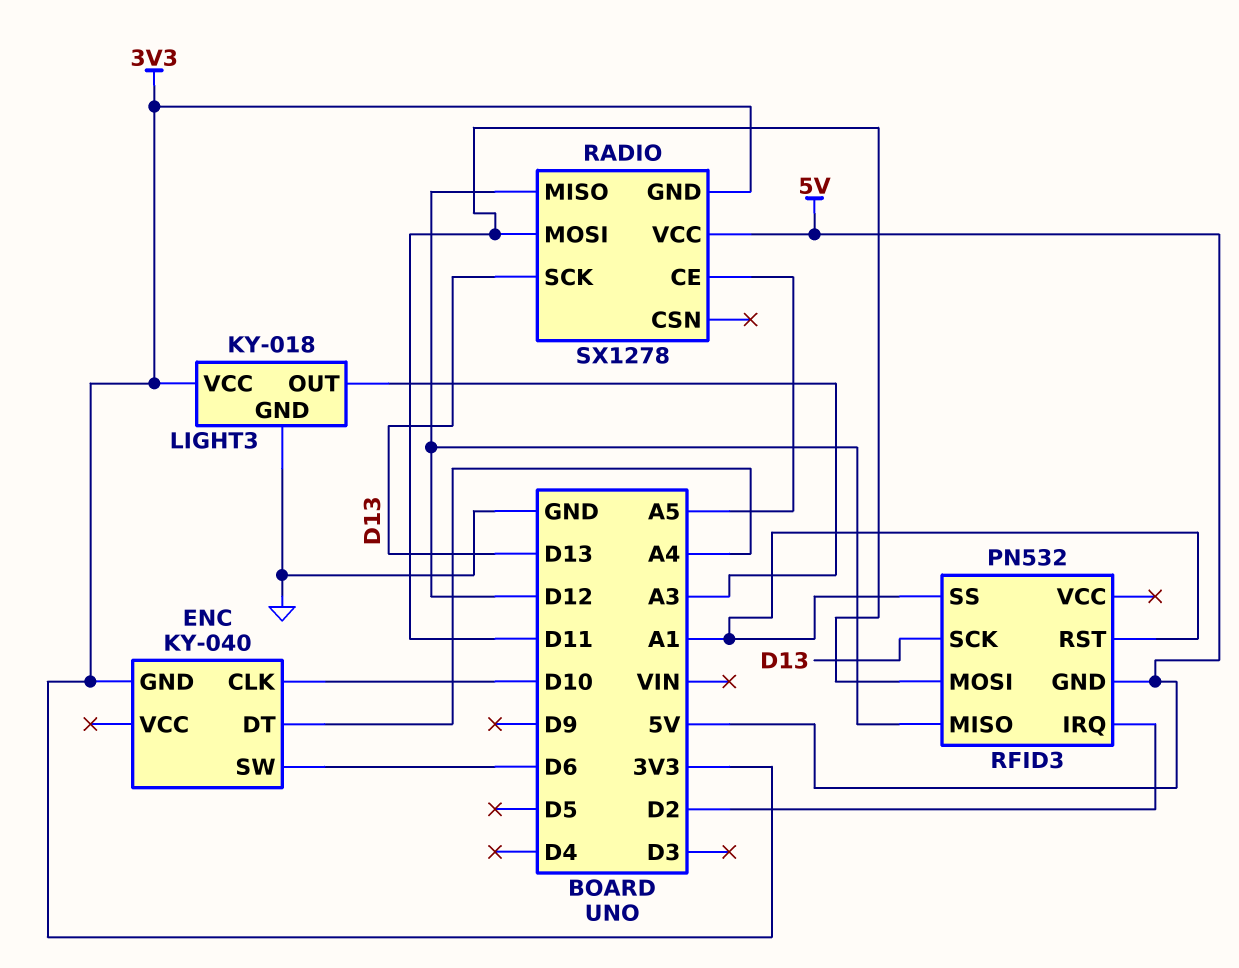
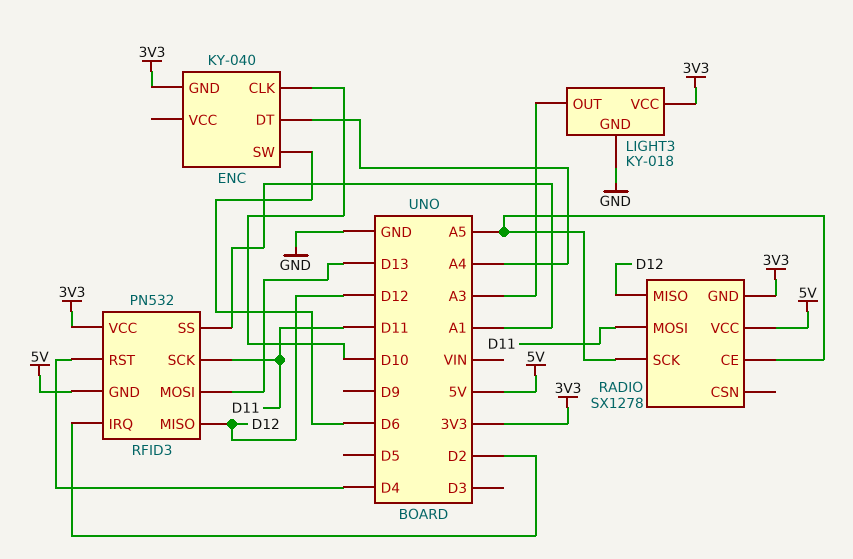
RADIO pin SCK: D13 -> A5
RFID3 pin MOSI: D11 -> D13
RFID3 pin RST: A1 -> D4
RFID3 pin SCK: D13 -> D11
RFID3 pin VCC: none -> 3V3

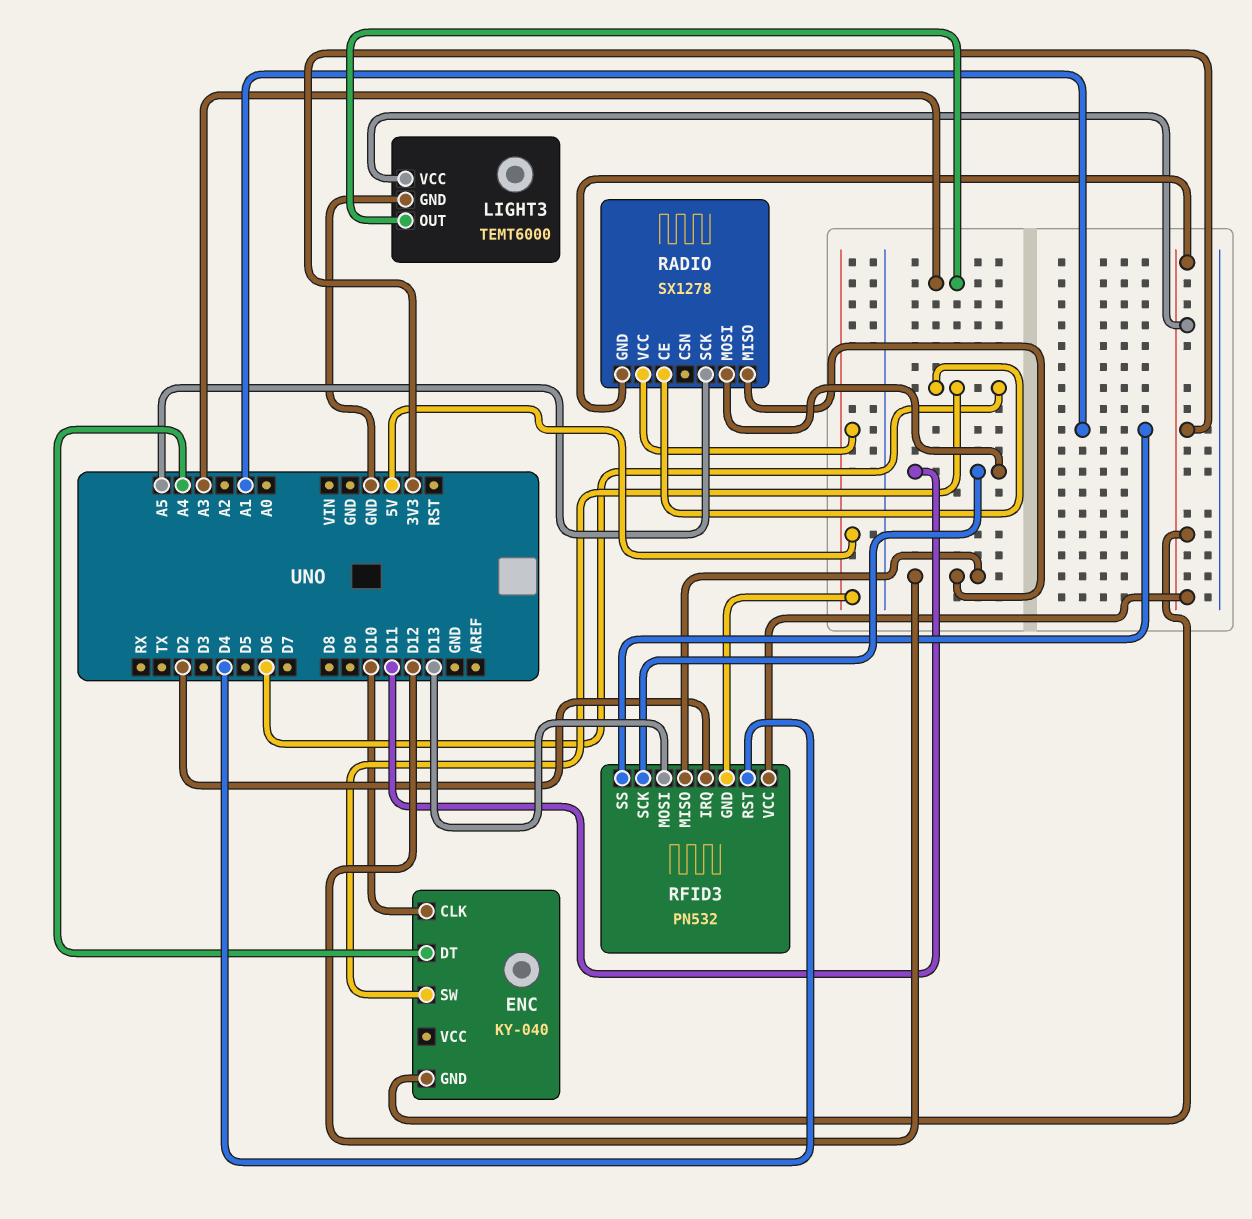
LIGHT3: KY-018 -> TEMT6000
RADIO pin CE: A5 -> D6

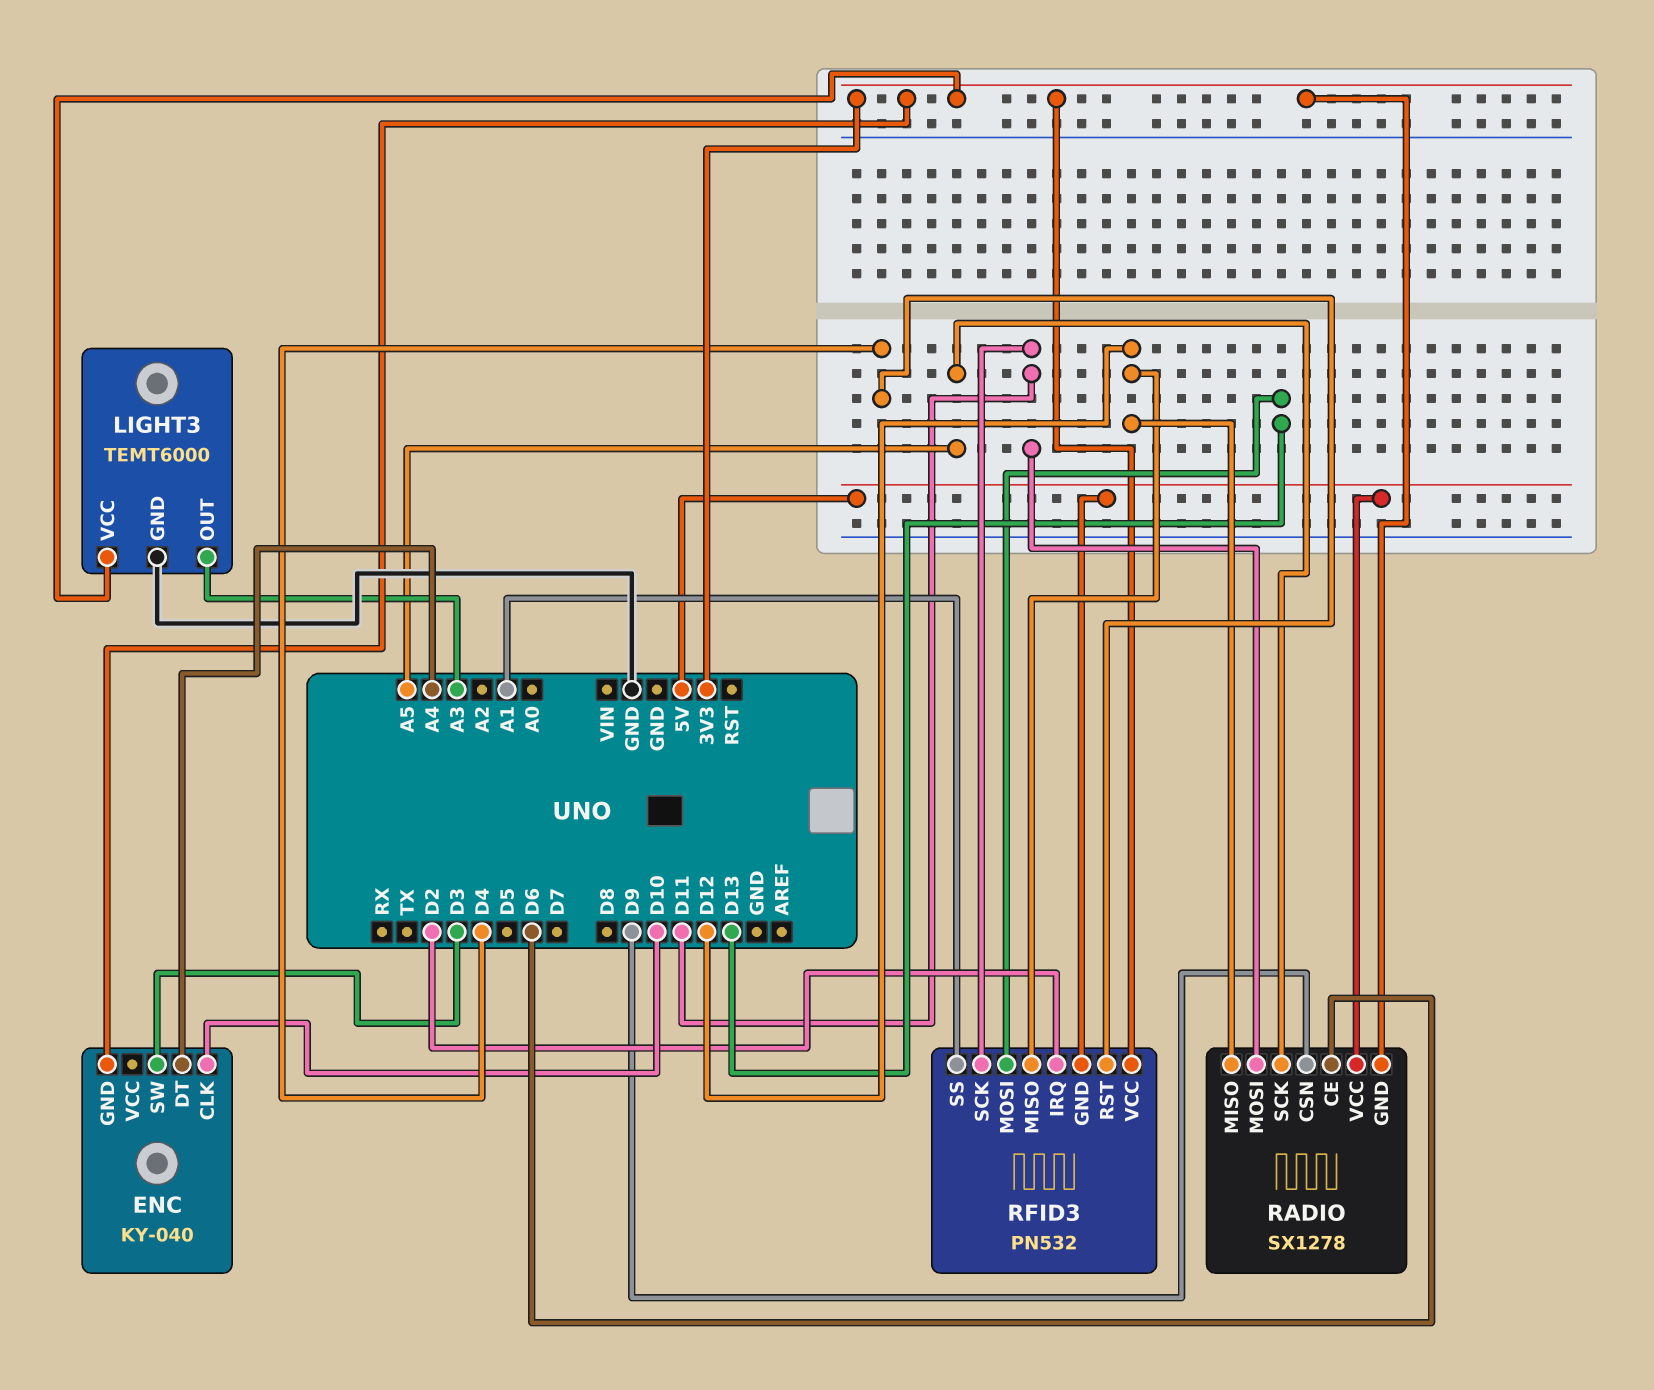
ENC pin SW: D6 -> D3
RADIO pin CSN: none -> D9

